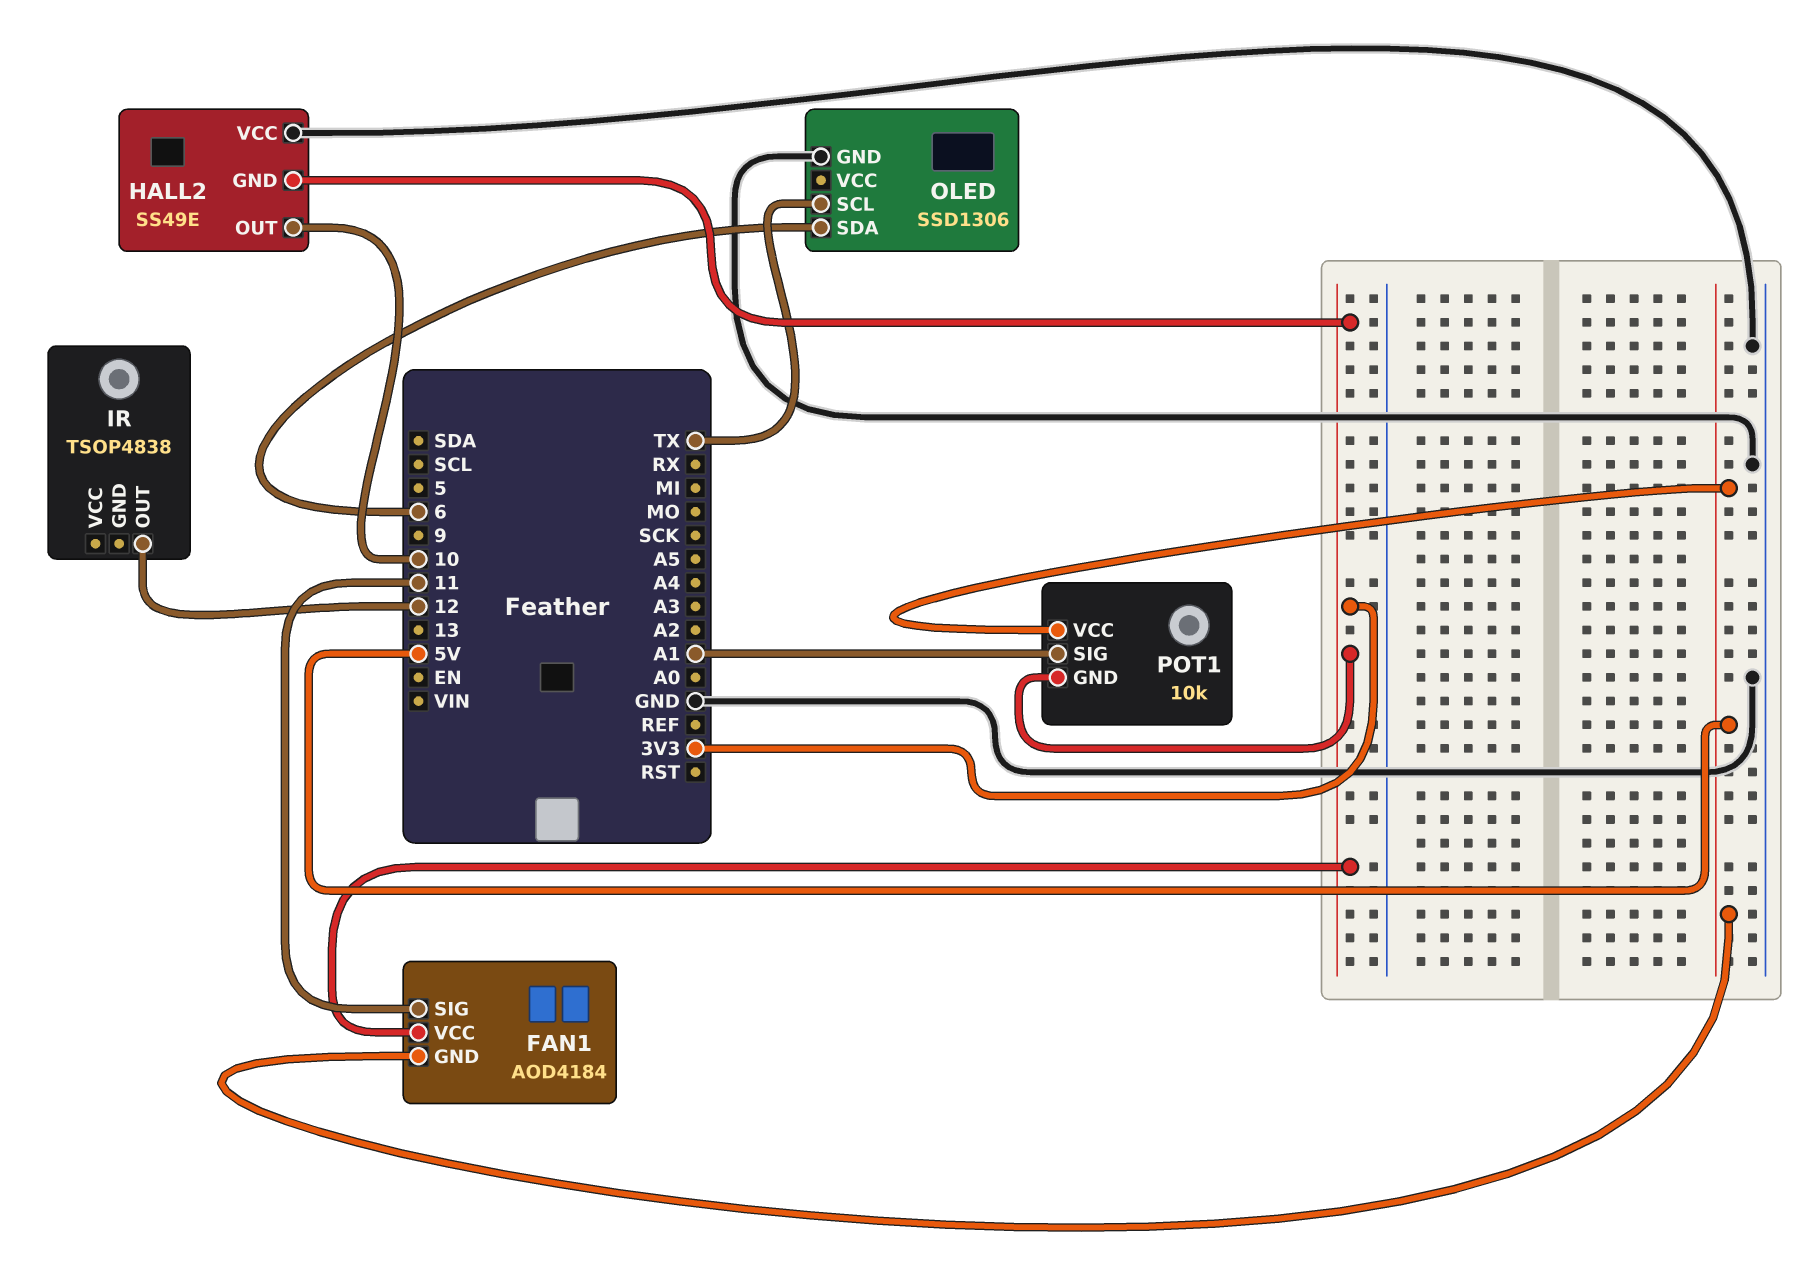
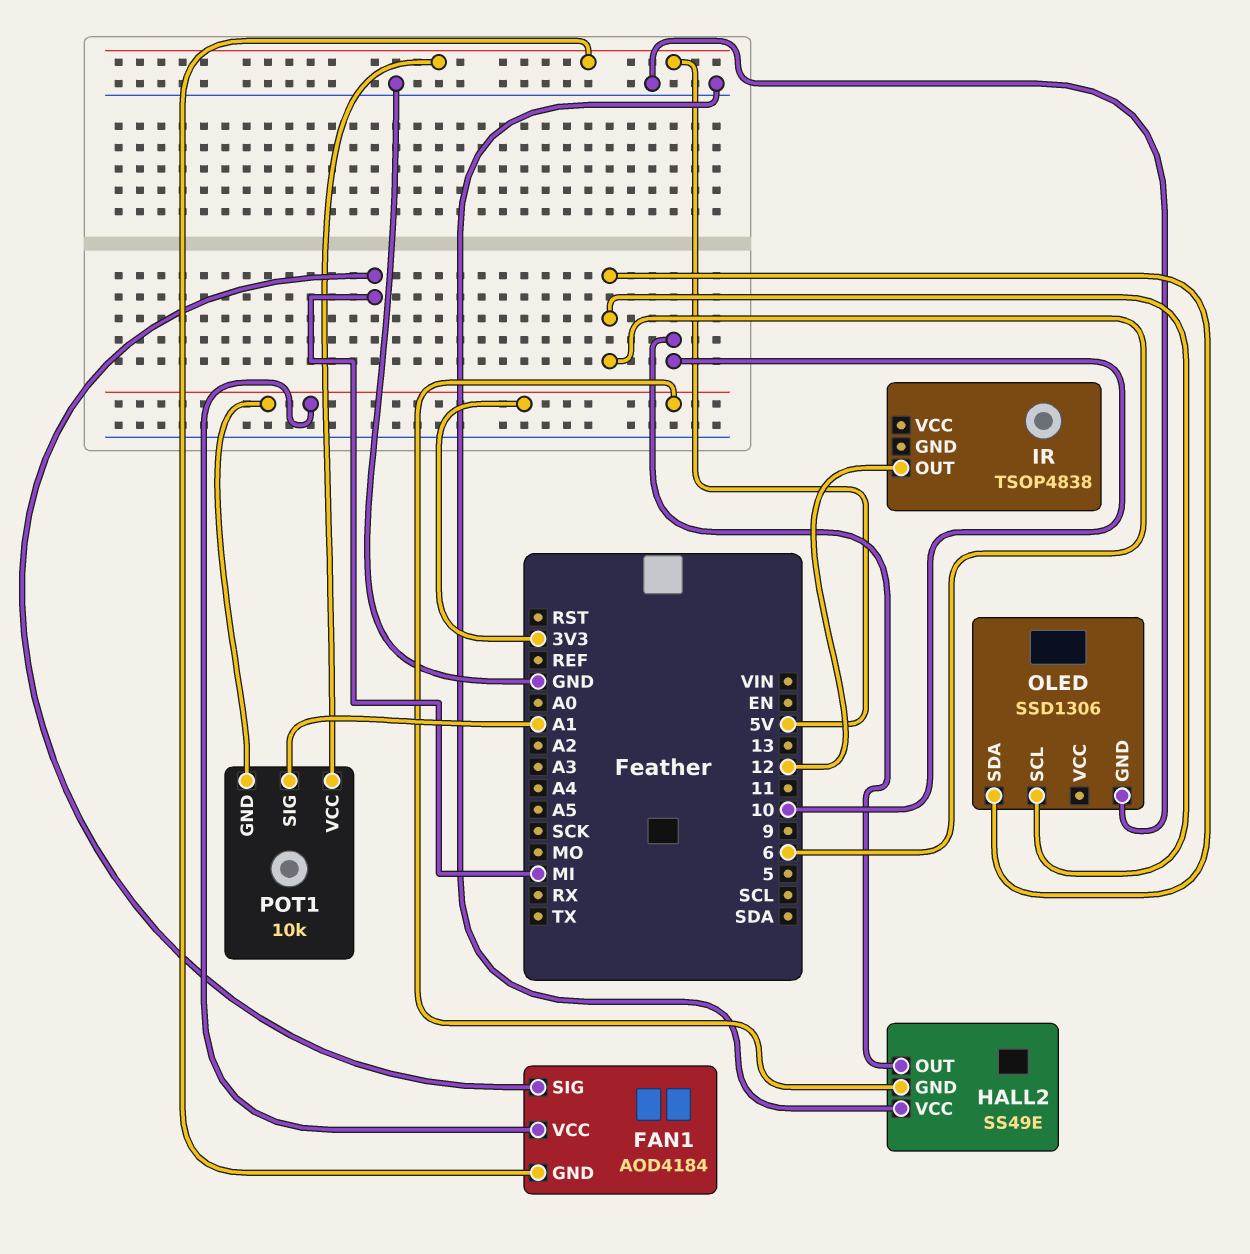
FAN1 pin SIG: 11 -> MI
OLED pin SCL: TX -> 6

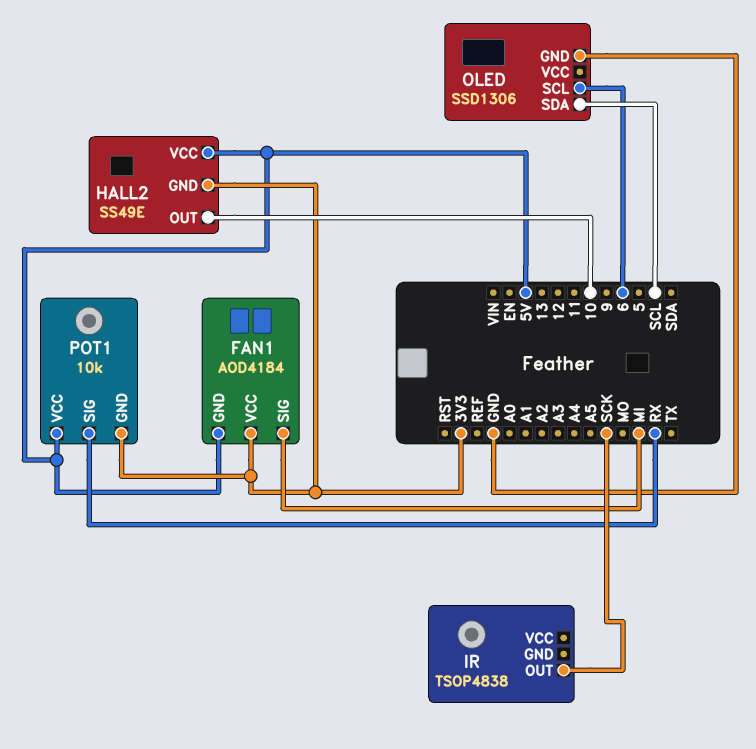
HALL2 pin VCC: GND -> 5V
IR pin OUT: 12 -> SCK
OLED pin SDA: 6 -> SCL
POT1 pin SIG: A1 -> RX

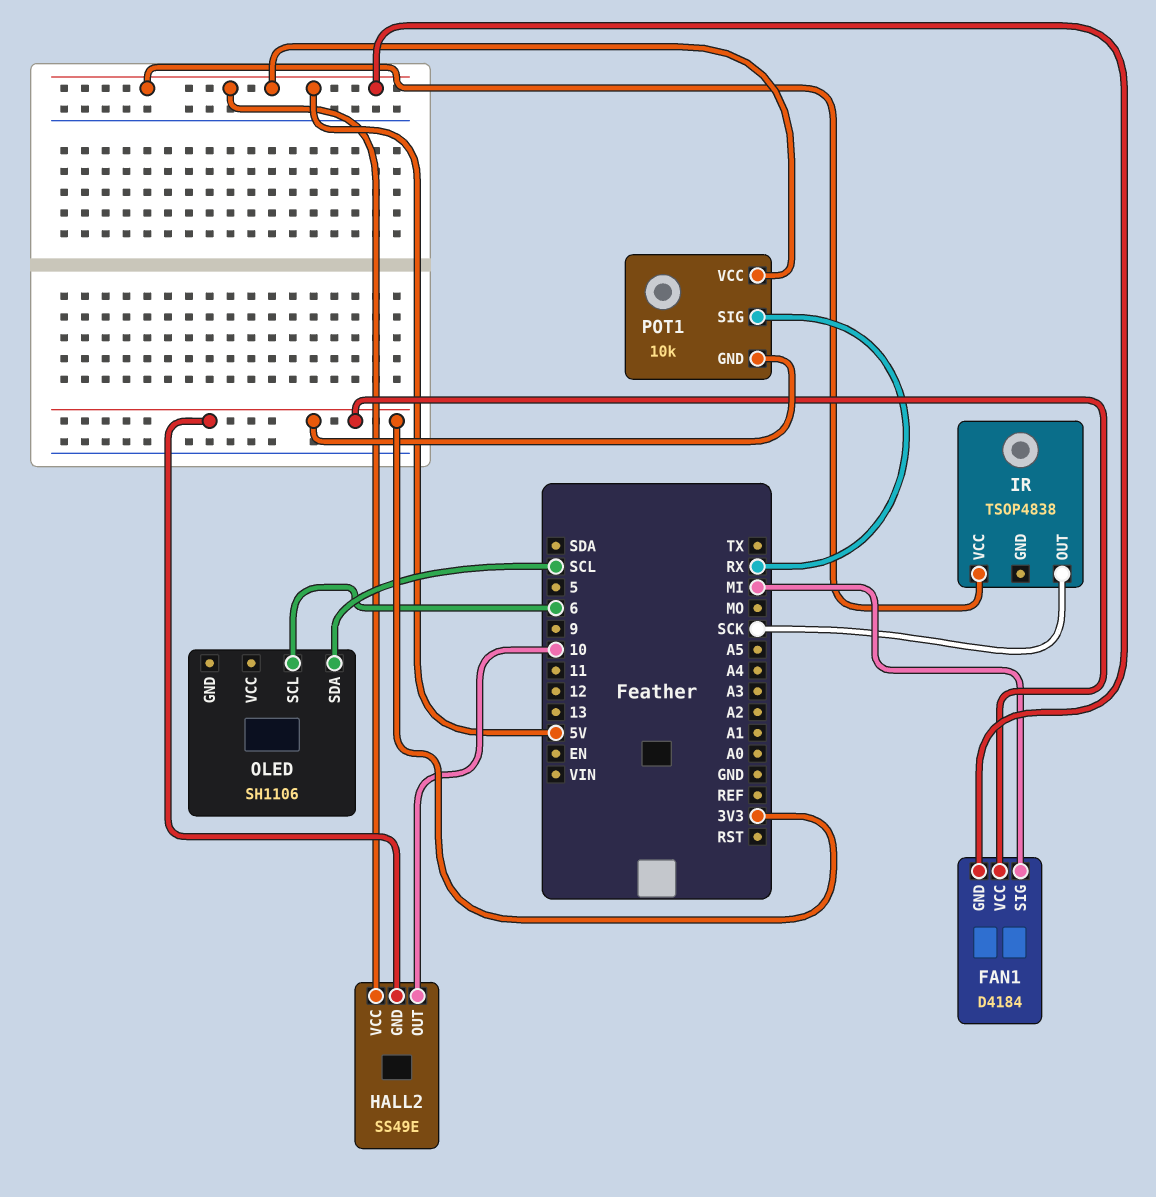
FAN1: AOD4184 -> D4184
IR pin VCC: none -> 5V
OLED: SSD1306 -> SH1106
OLED pin GND: GND -> none

